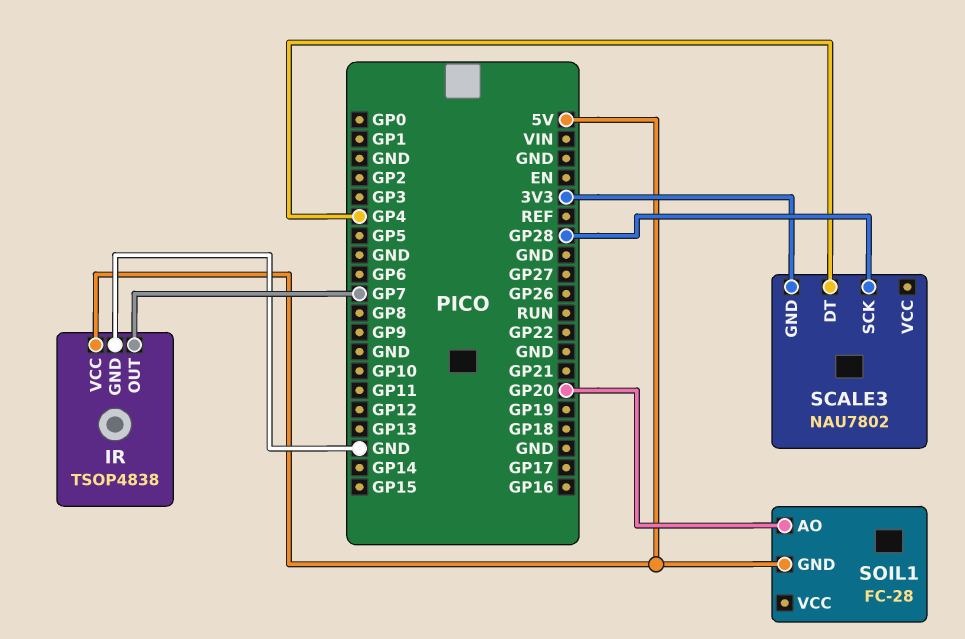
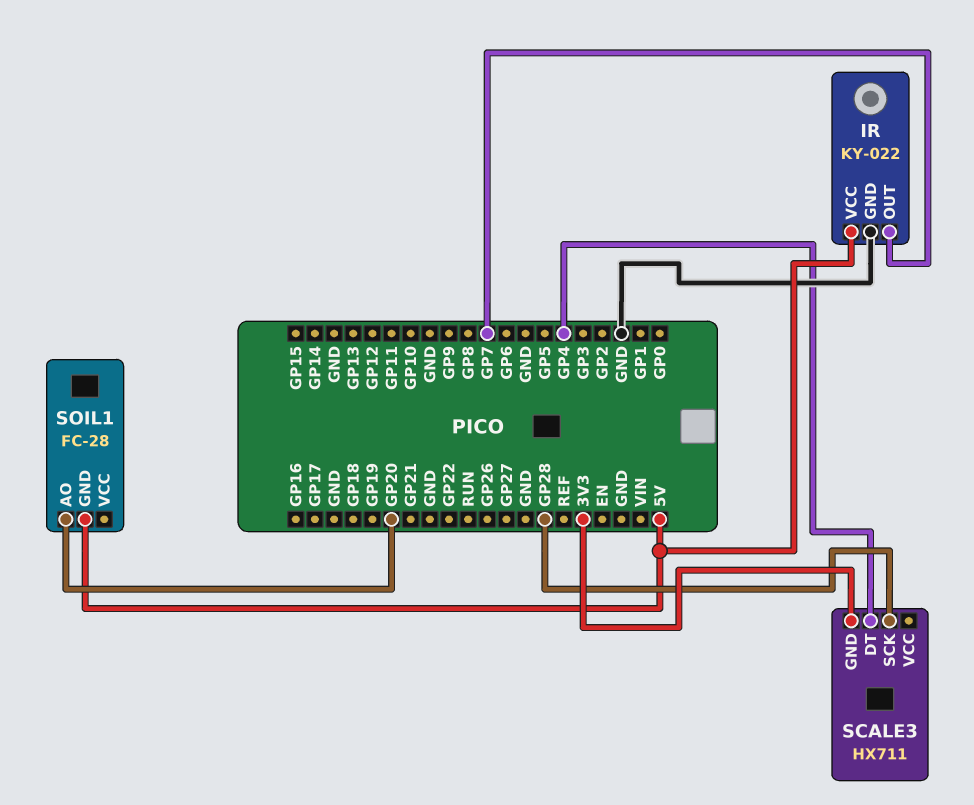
IR: TSOP4838 -> KY-022
SCALE3: NAU7802 -> HX711

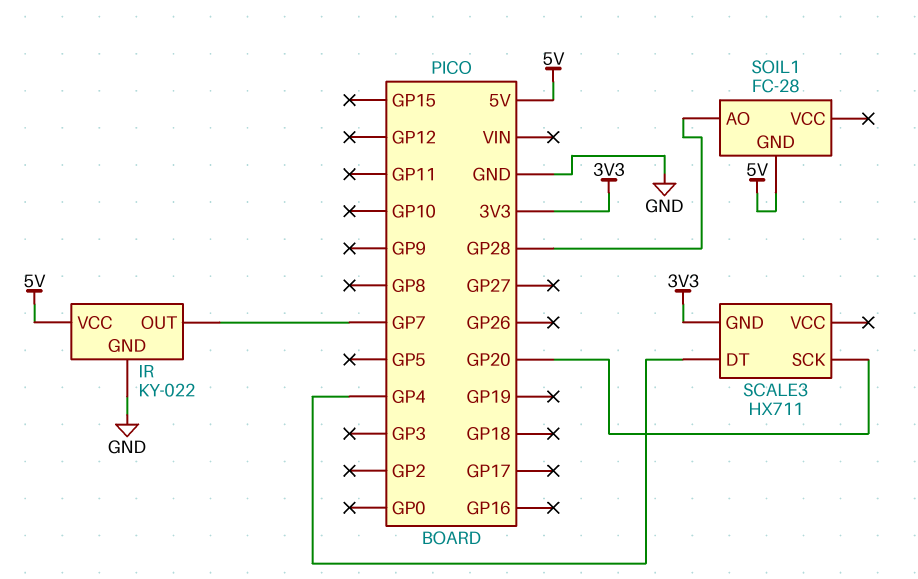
SCALE3 pin SCK: GP28 -> GP20
SOIL1 pin AO: GP20 -> GP28

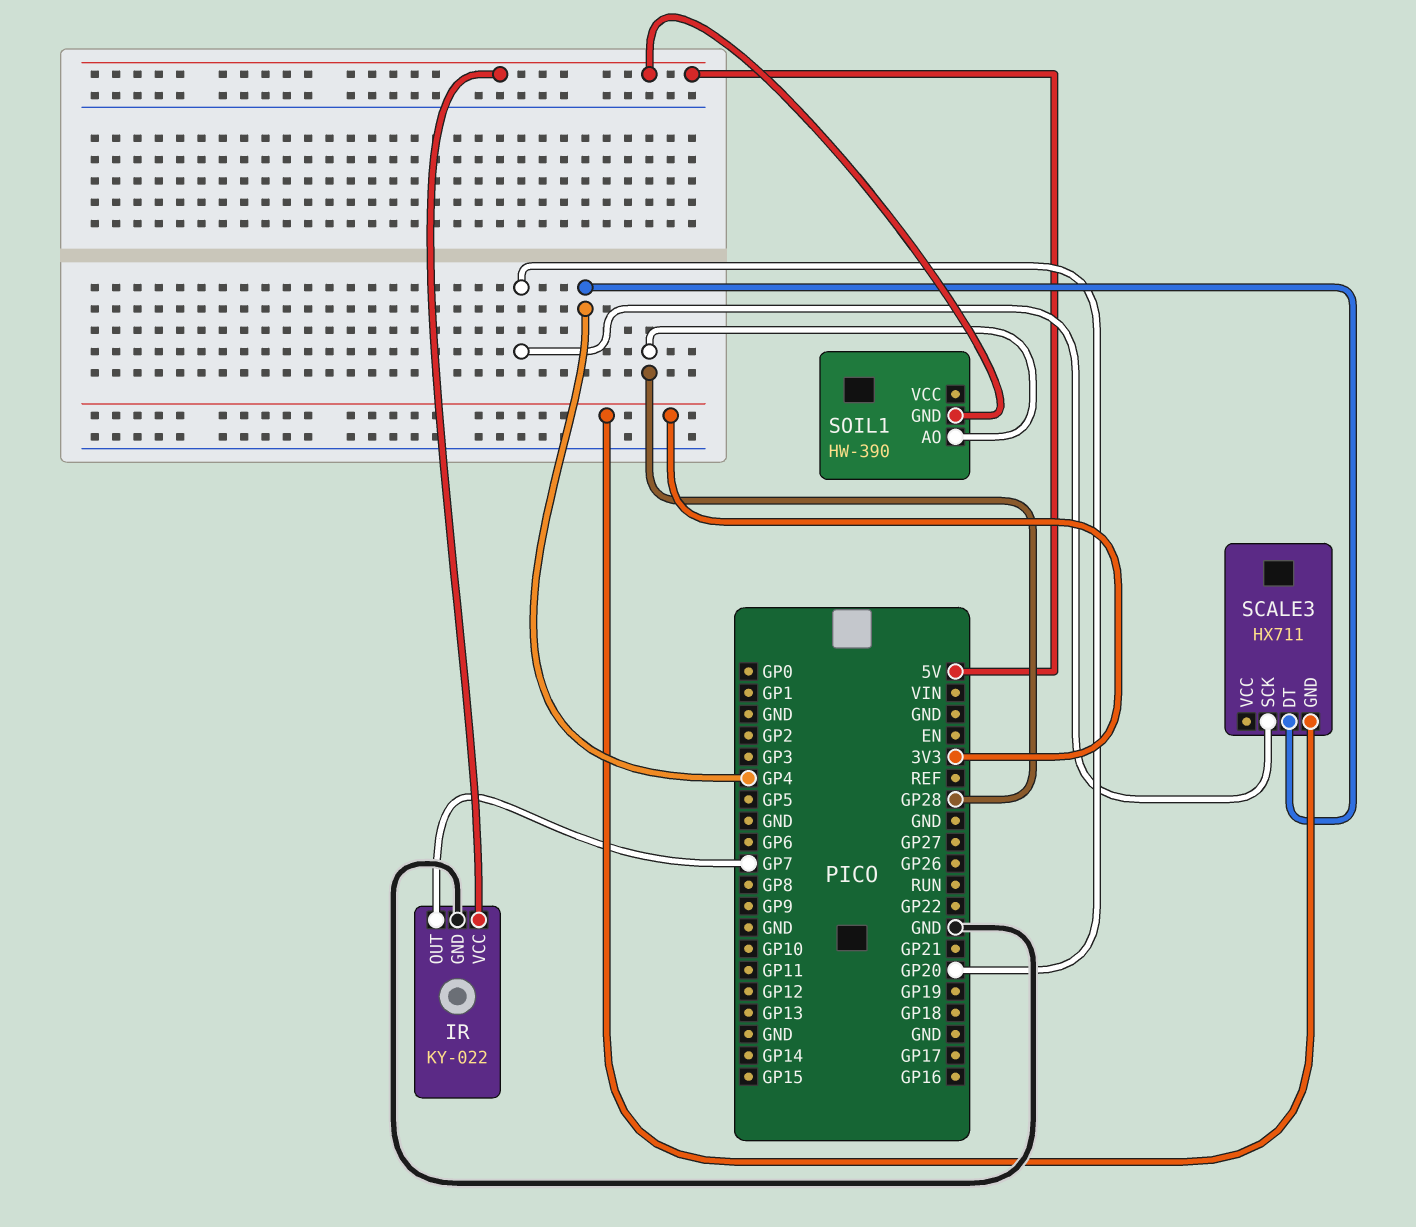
SOIL1: FC-28 -> HW-390

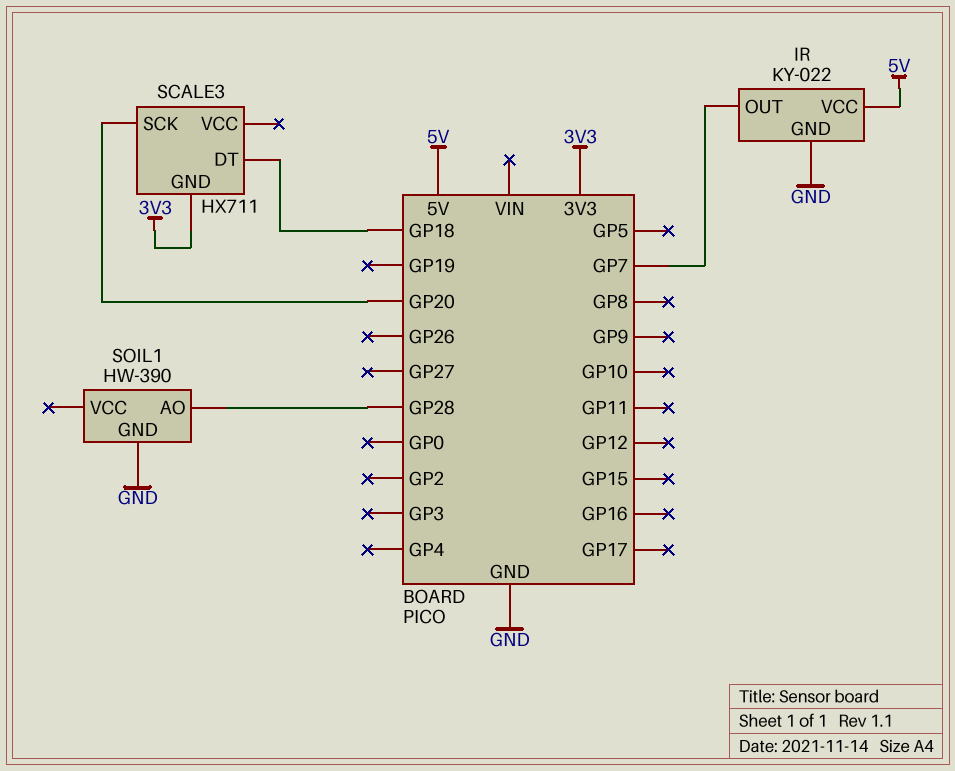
SCALE3 pin DT: GP4 -> GP18
SOIL1 pin GND: 5V -> GND

